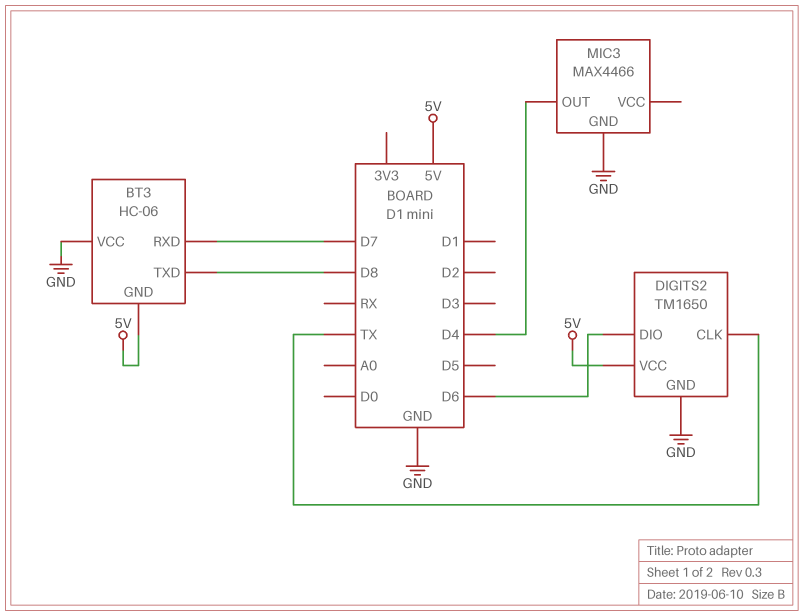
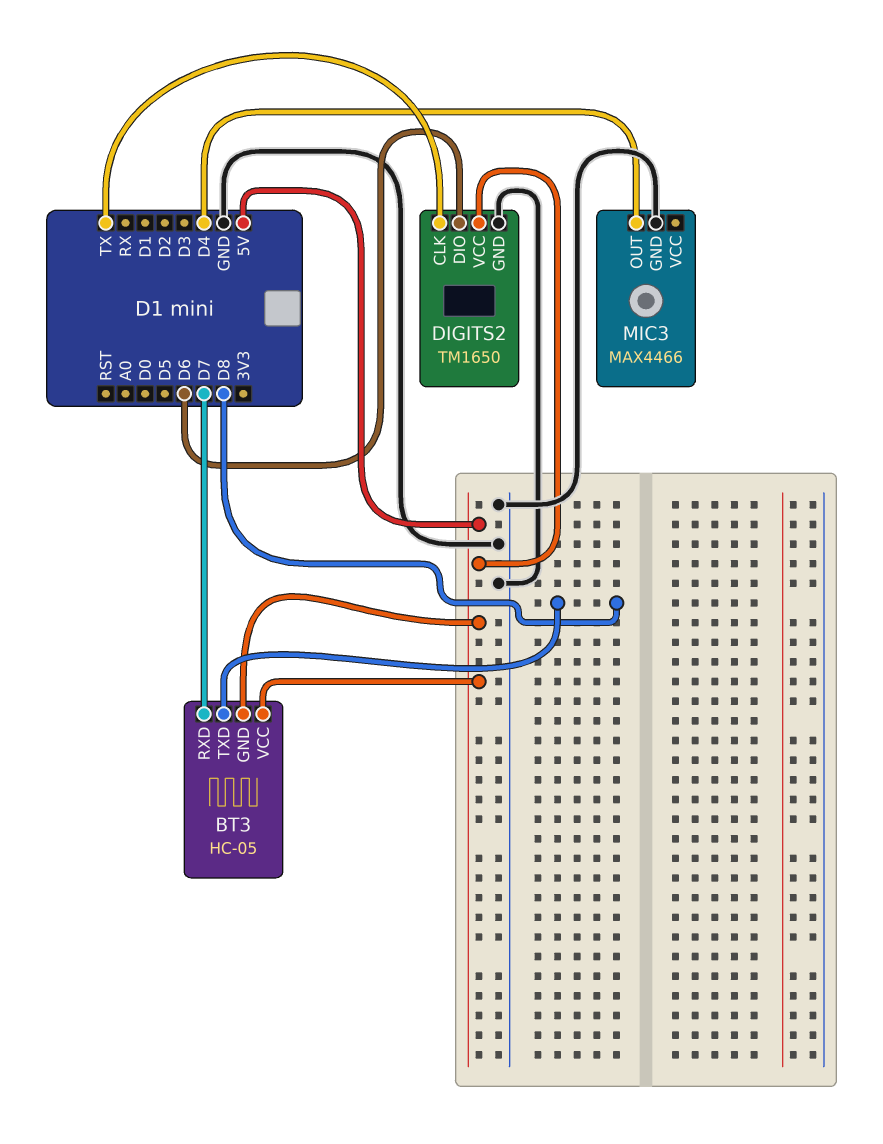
BT3: HC-06 -> HC-05
BT3 pin VCC: GND -> 5V

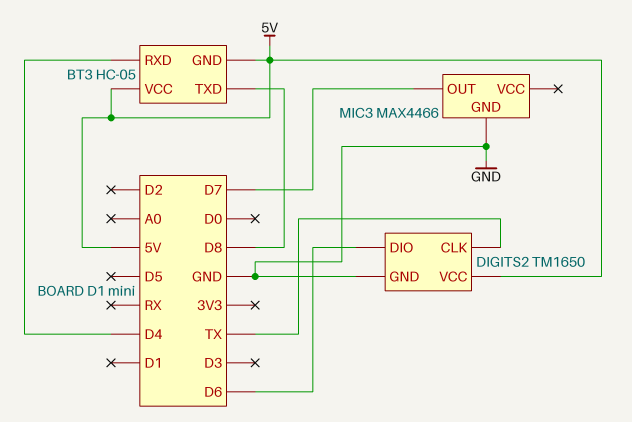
BT3 pin RXD: D7 -> D4
MIC3 pin OUT: D4 -> D7

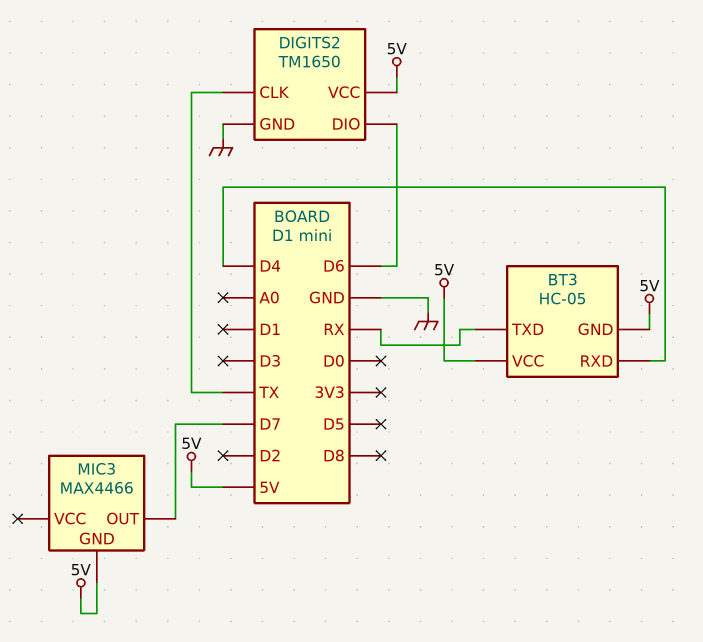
BT3 pin TXD: D8 -> RX
MIC3 pin GND: GND -> 5V

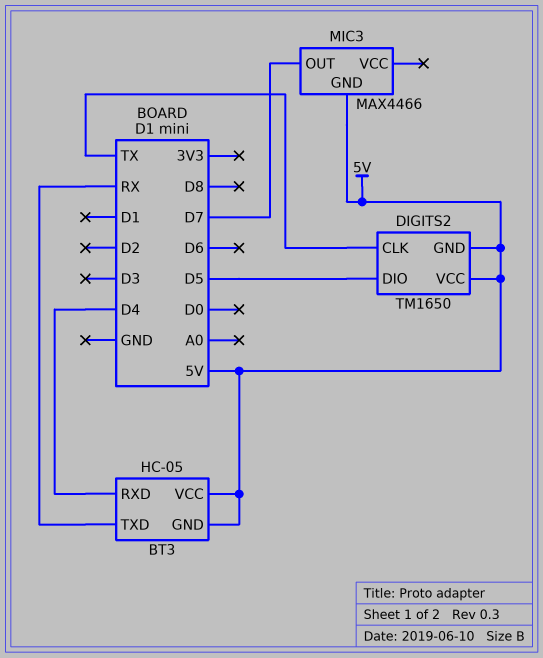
DIGITS2 pin DIO: D6 -> D5
DIGITS2 pin GND: GND -> 5V

